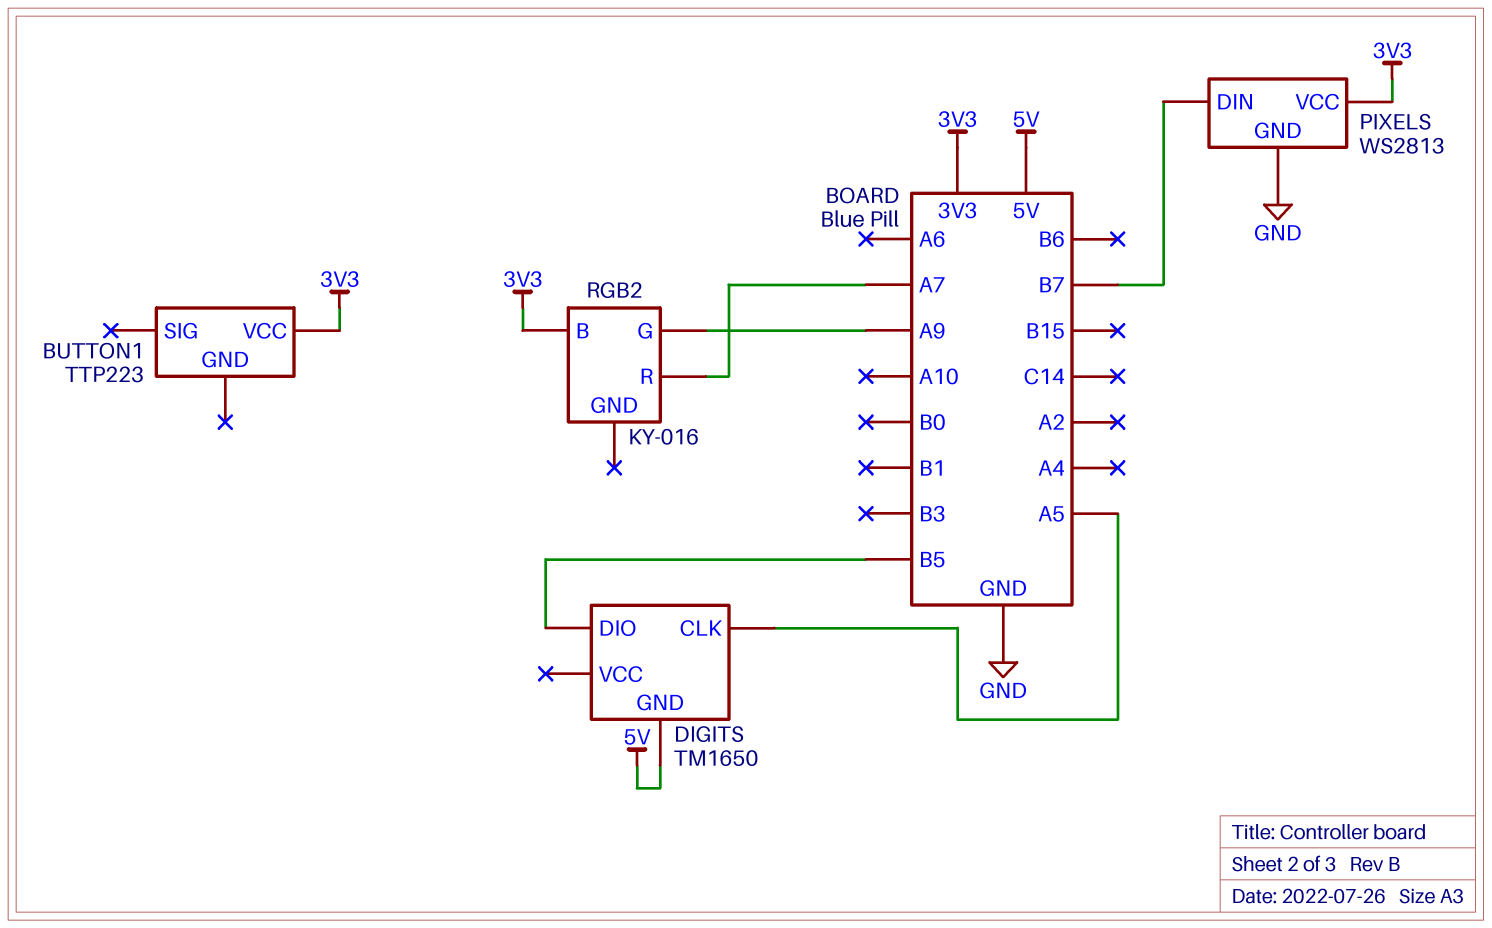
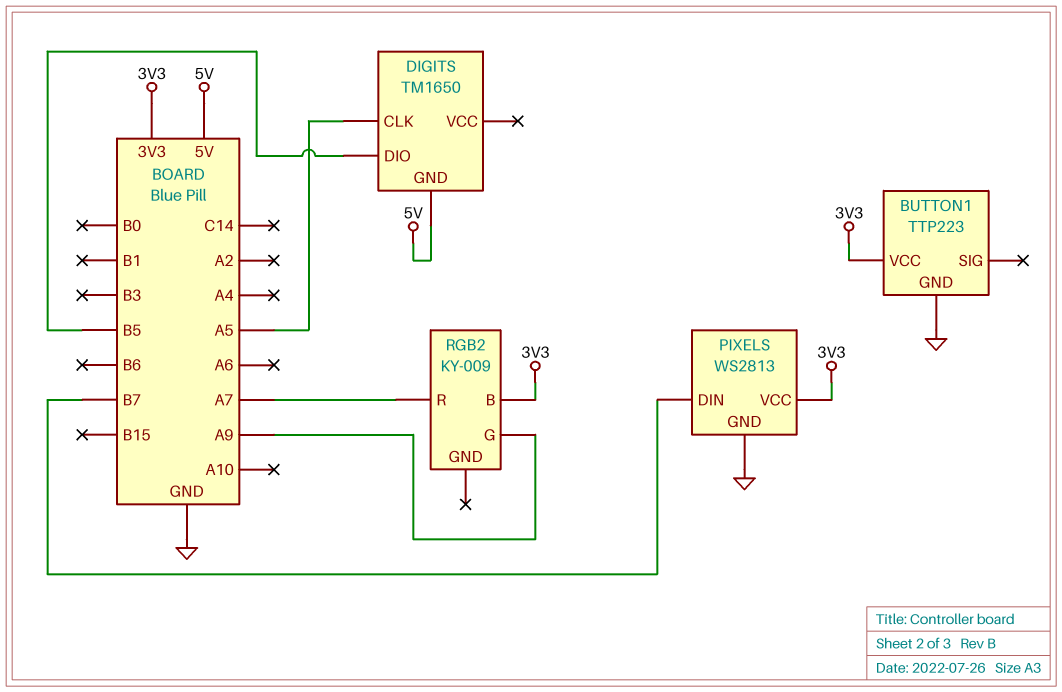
BUTTON1 pin GND: none -> GND
RGB2: KY-016 -> KY-009

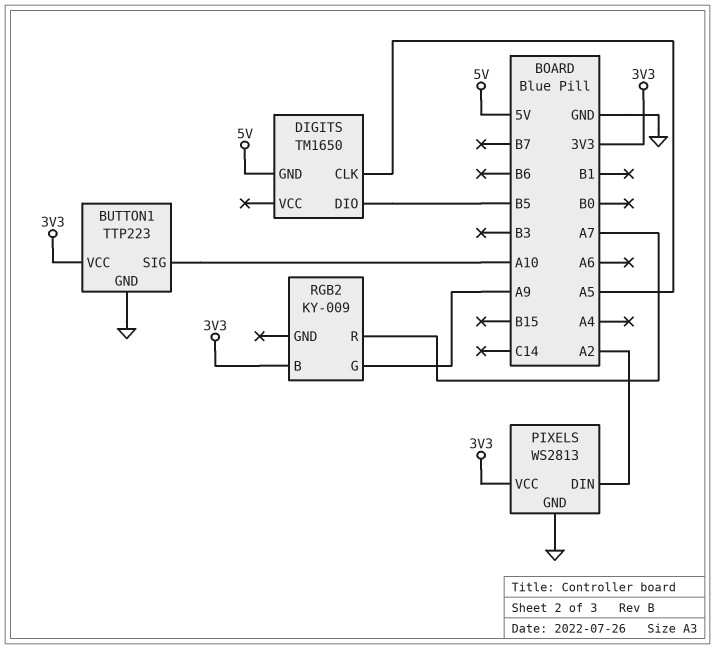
BUTTON1 pin SIG: none -> A10
PIXELS pin DIN: B7 -> A2

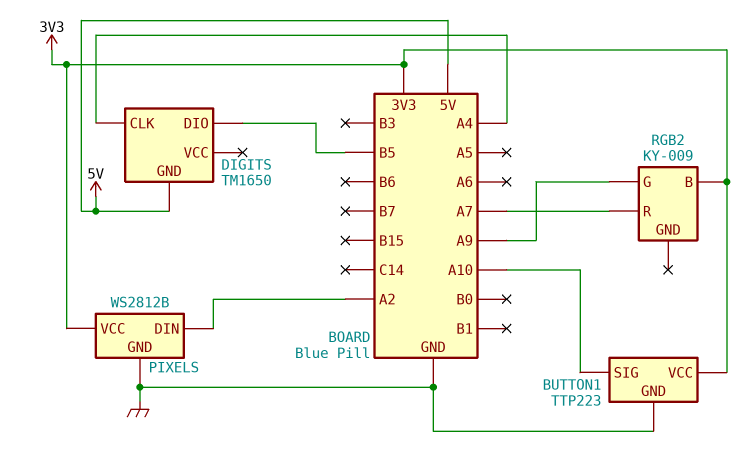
DIGITS pin CLK: A5 -> A4
PIXELS: WS2813 -> WS2812B

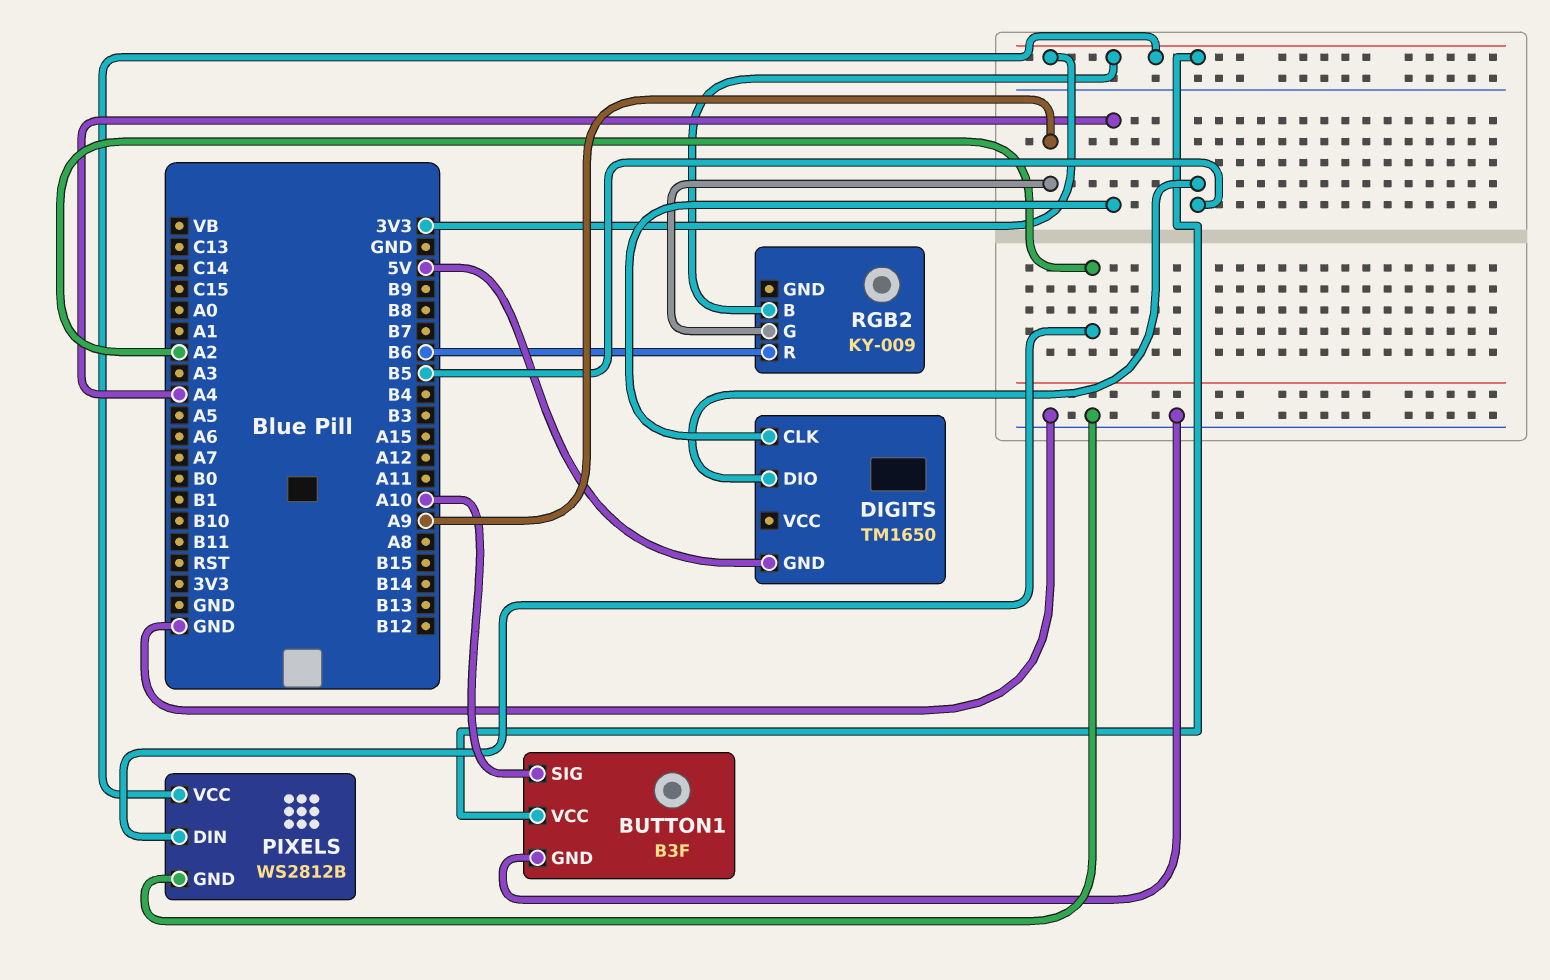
BUTTON1: TTP223 -> B3F
RGB2 pin R: A7 -> B6

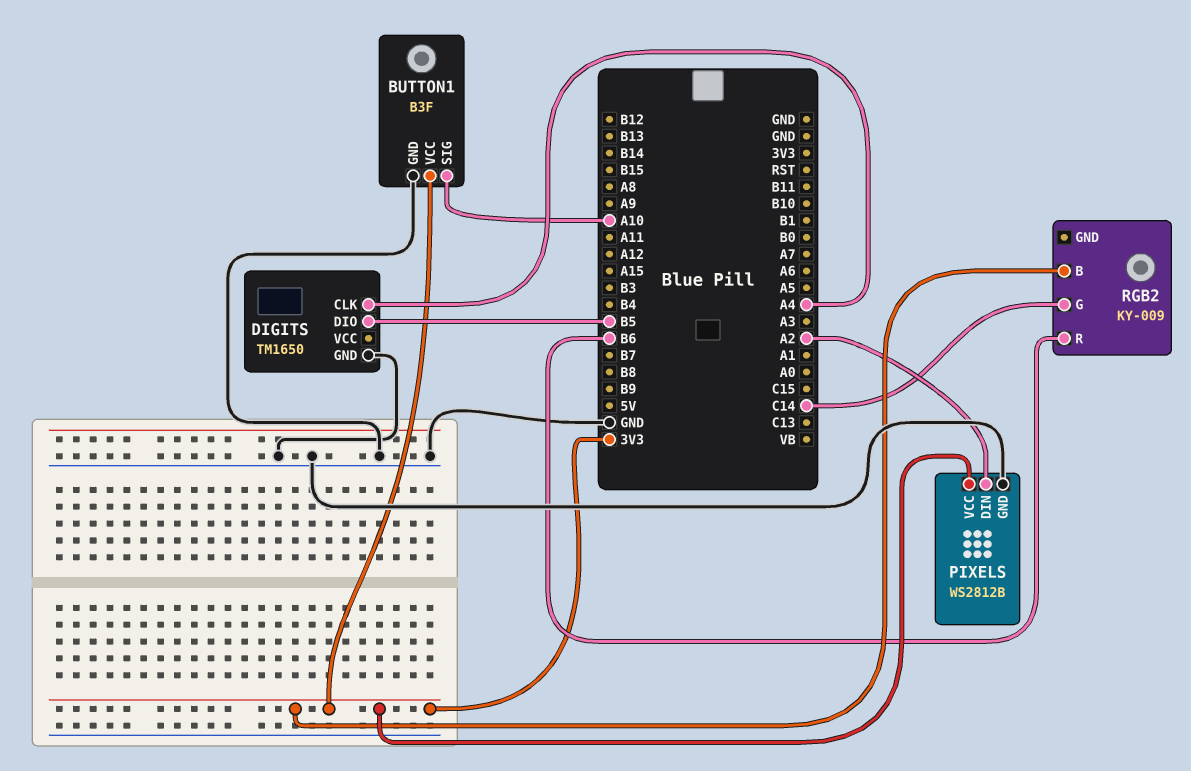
DIGITS pin GND: 5V -> GND
RGB2 pin G: A9 -> C14

